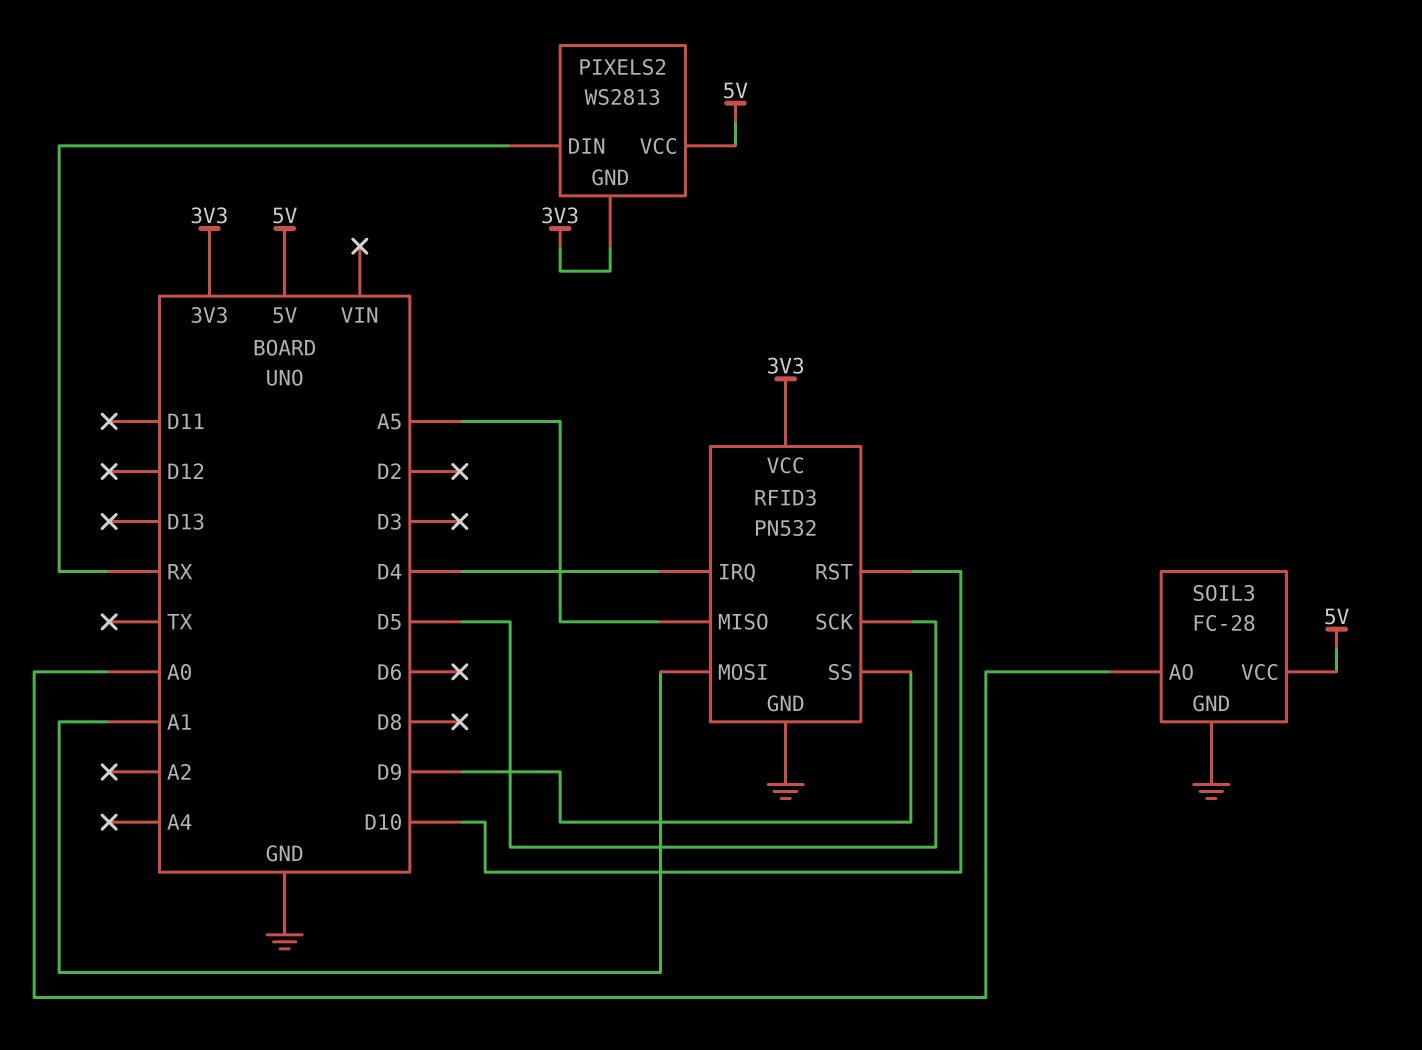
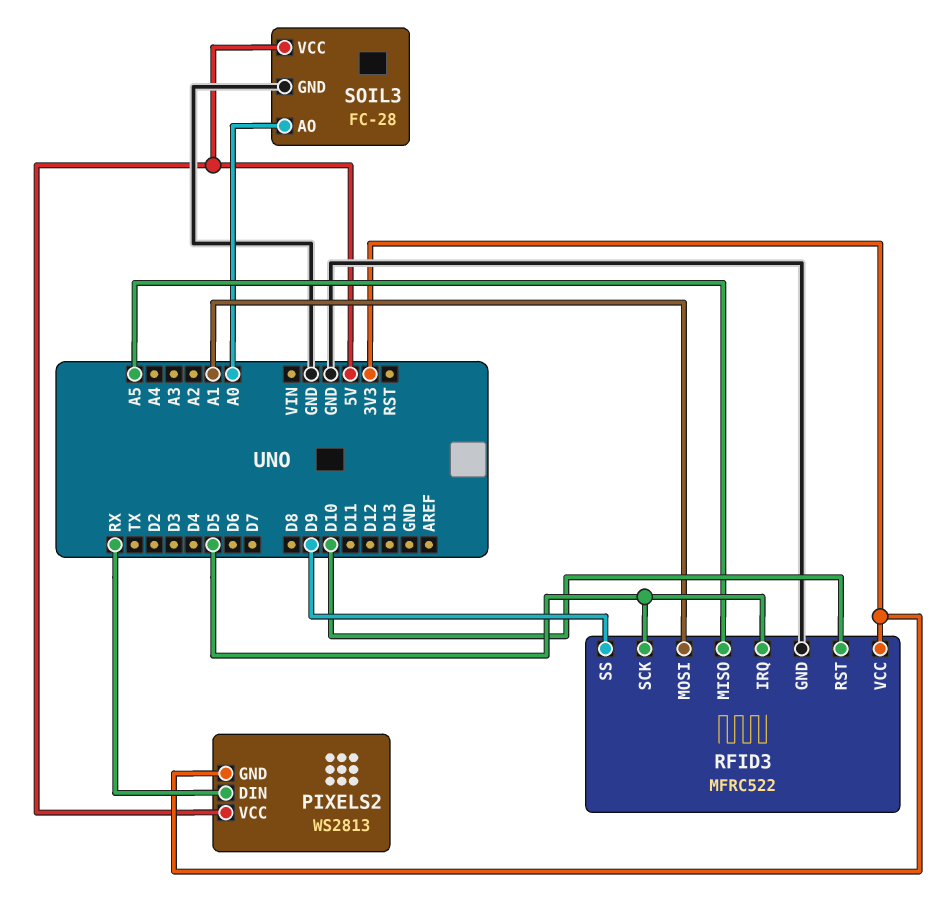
RFID3: PN532 -> MFRC522
RFID3 pin IRQ: D4 -> D5

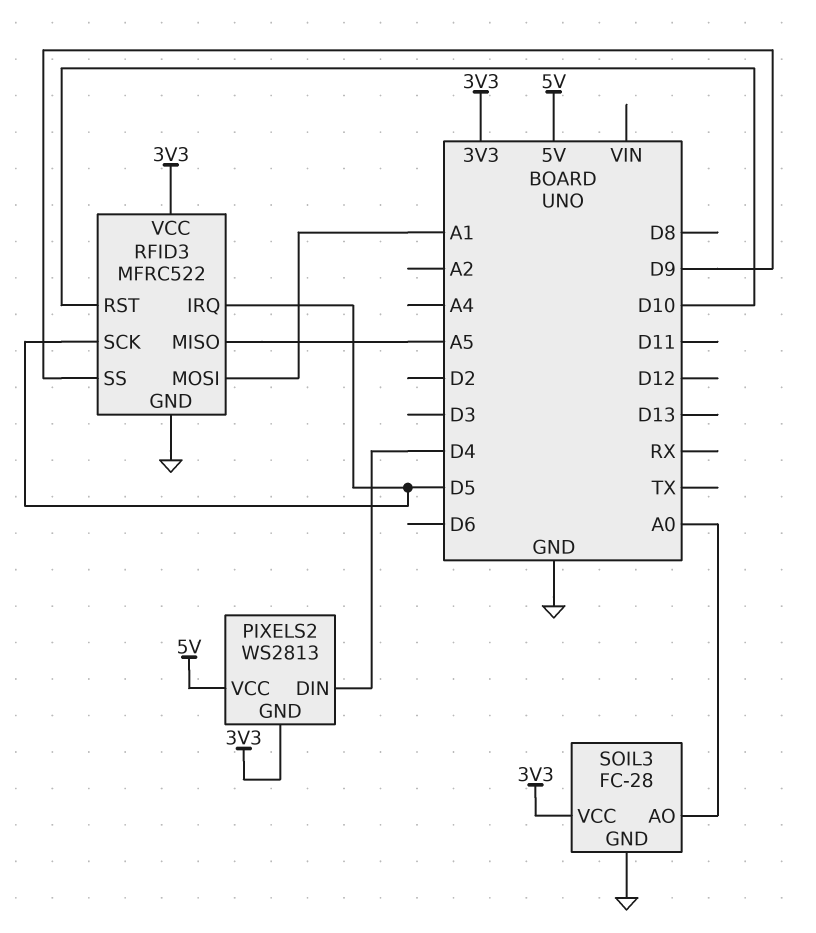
PIXELS2 pin DIN: RX -> D4
SOIL3 pin VCC: 5V -> 3V3

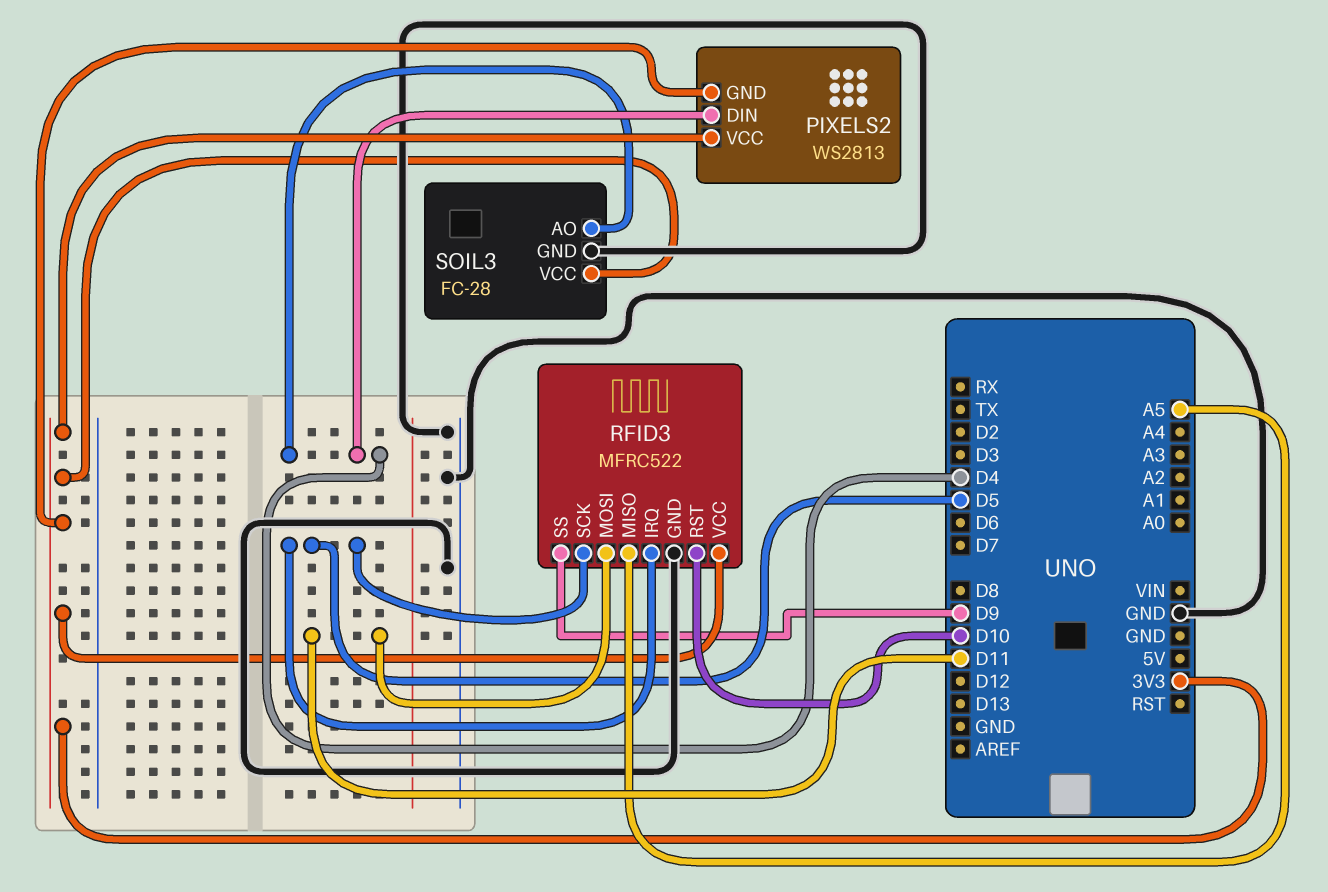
PIXELS2 pin VCC: 5V -> 3V3
RFID3 pin MOSI: A1 -> D11
SOIL3 pin AO: A0 -> D4

